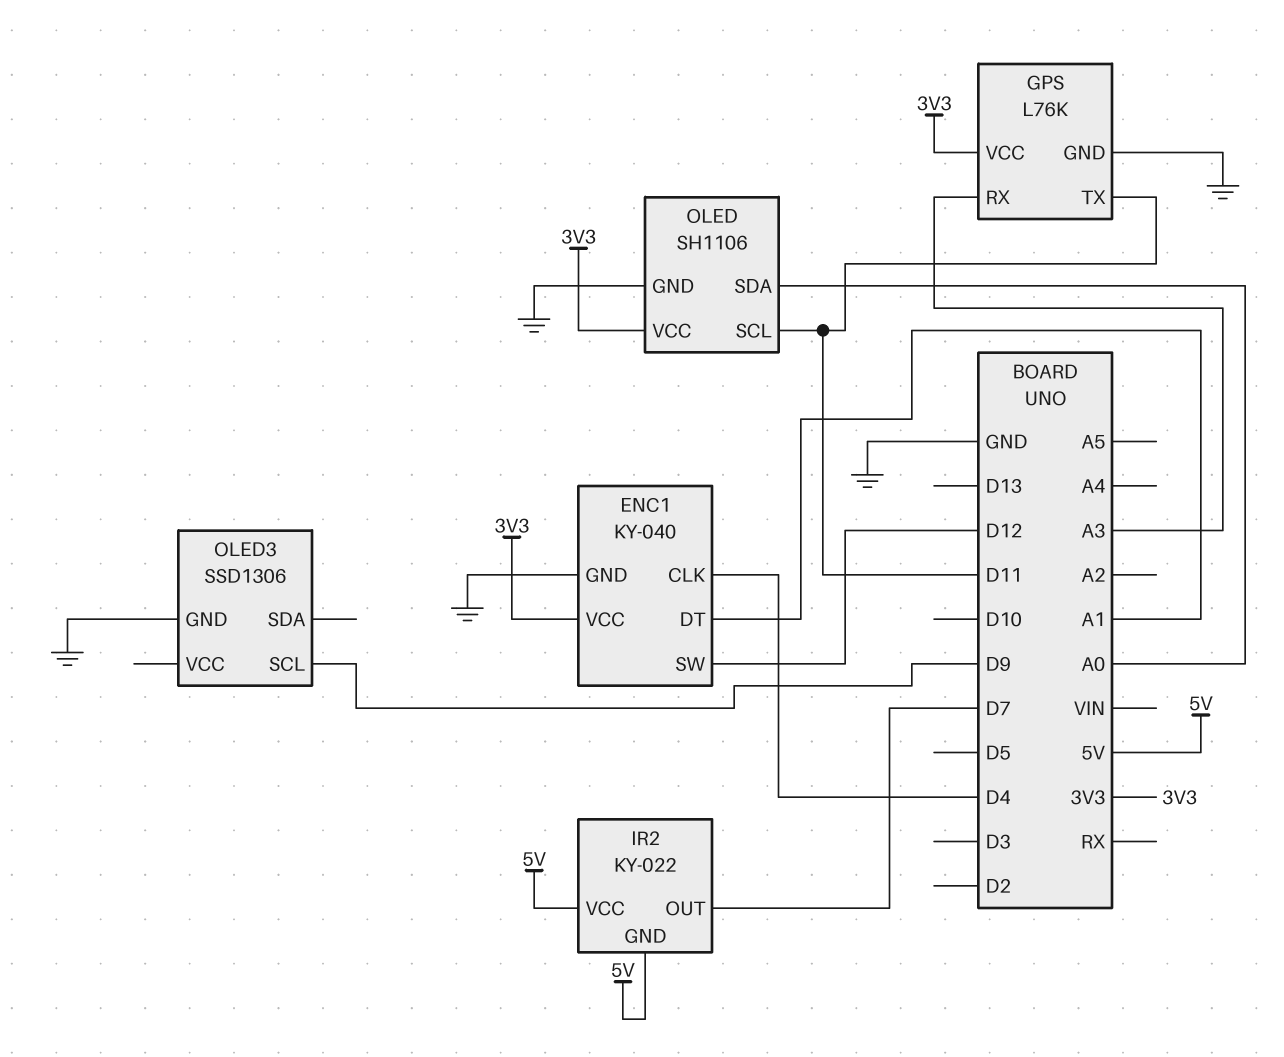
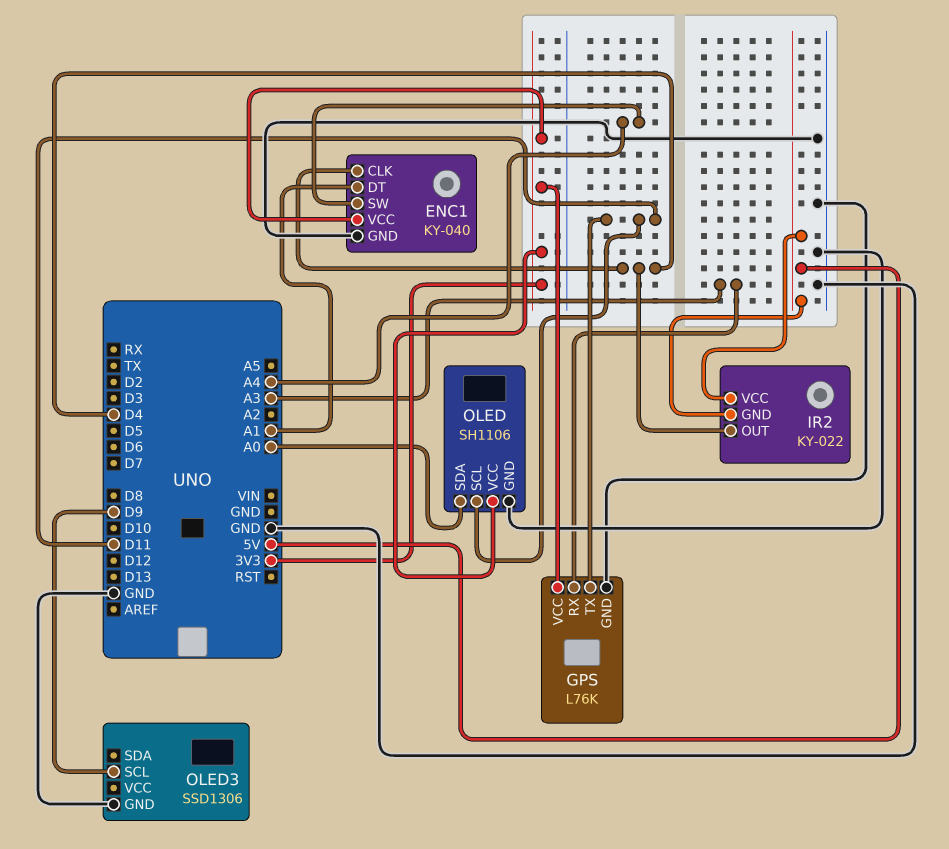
ENC1 pin SW: D12 -> A4
IR2 pin OUT: D7 -> D4

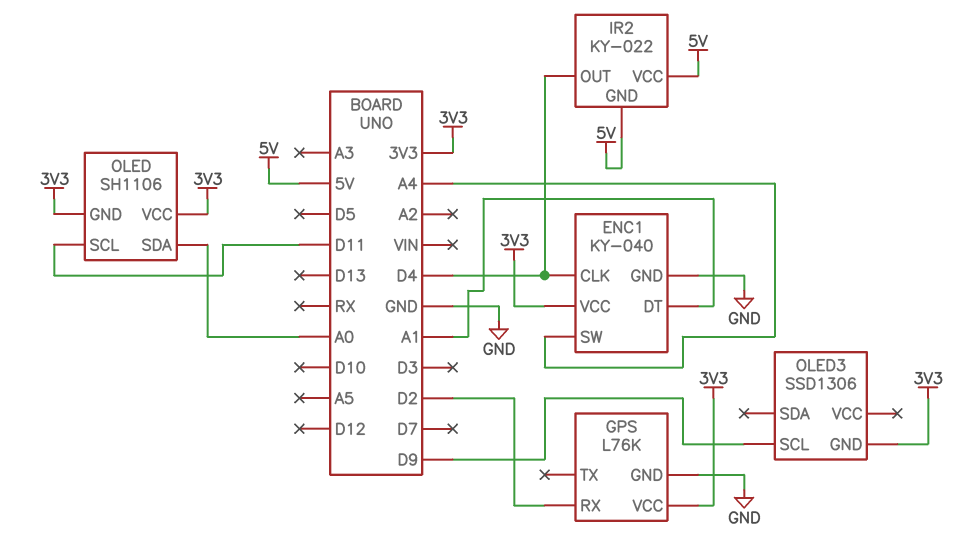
GPS pin RX: A3 -> D2
GPS pin TX: D11 -> none
OLED pin GND: GND -> 3V3
OLED3 pin GND: GND -> 3V3

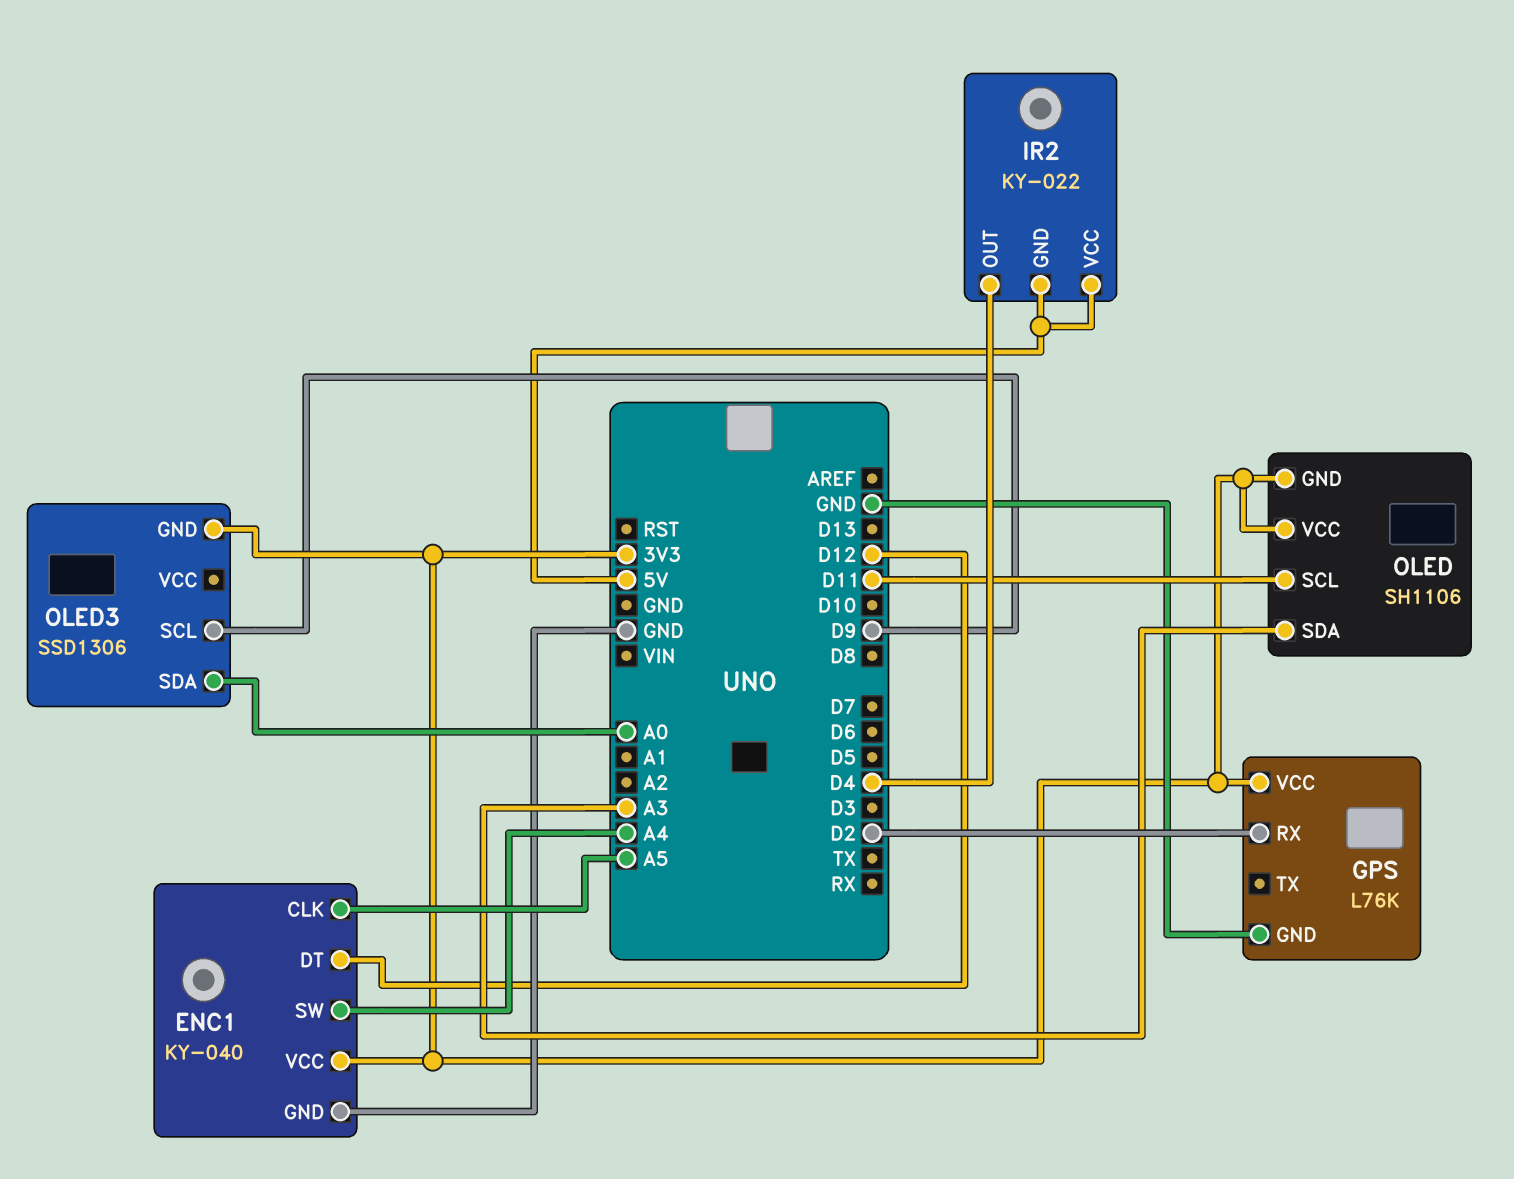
ENC1 pin CLK: D4 -> A5
ENC1 pin DT: A1 -> D12
OLED pin SDA: A0 -> A3
OLED3 pin SDA: none -> A0

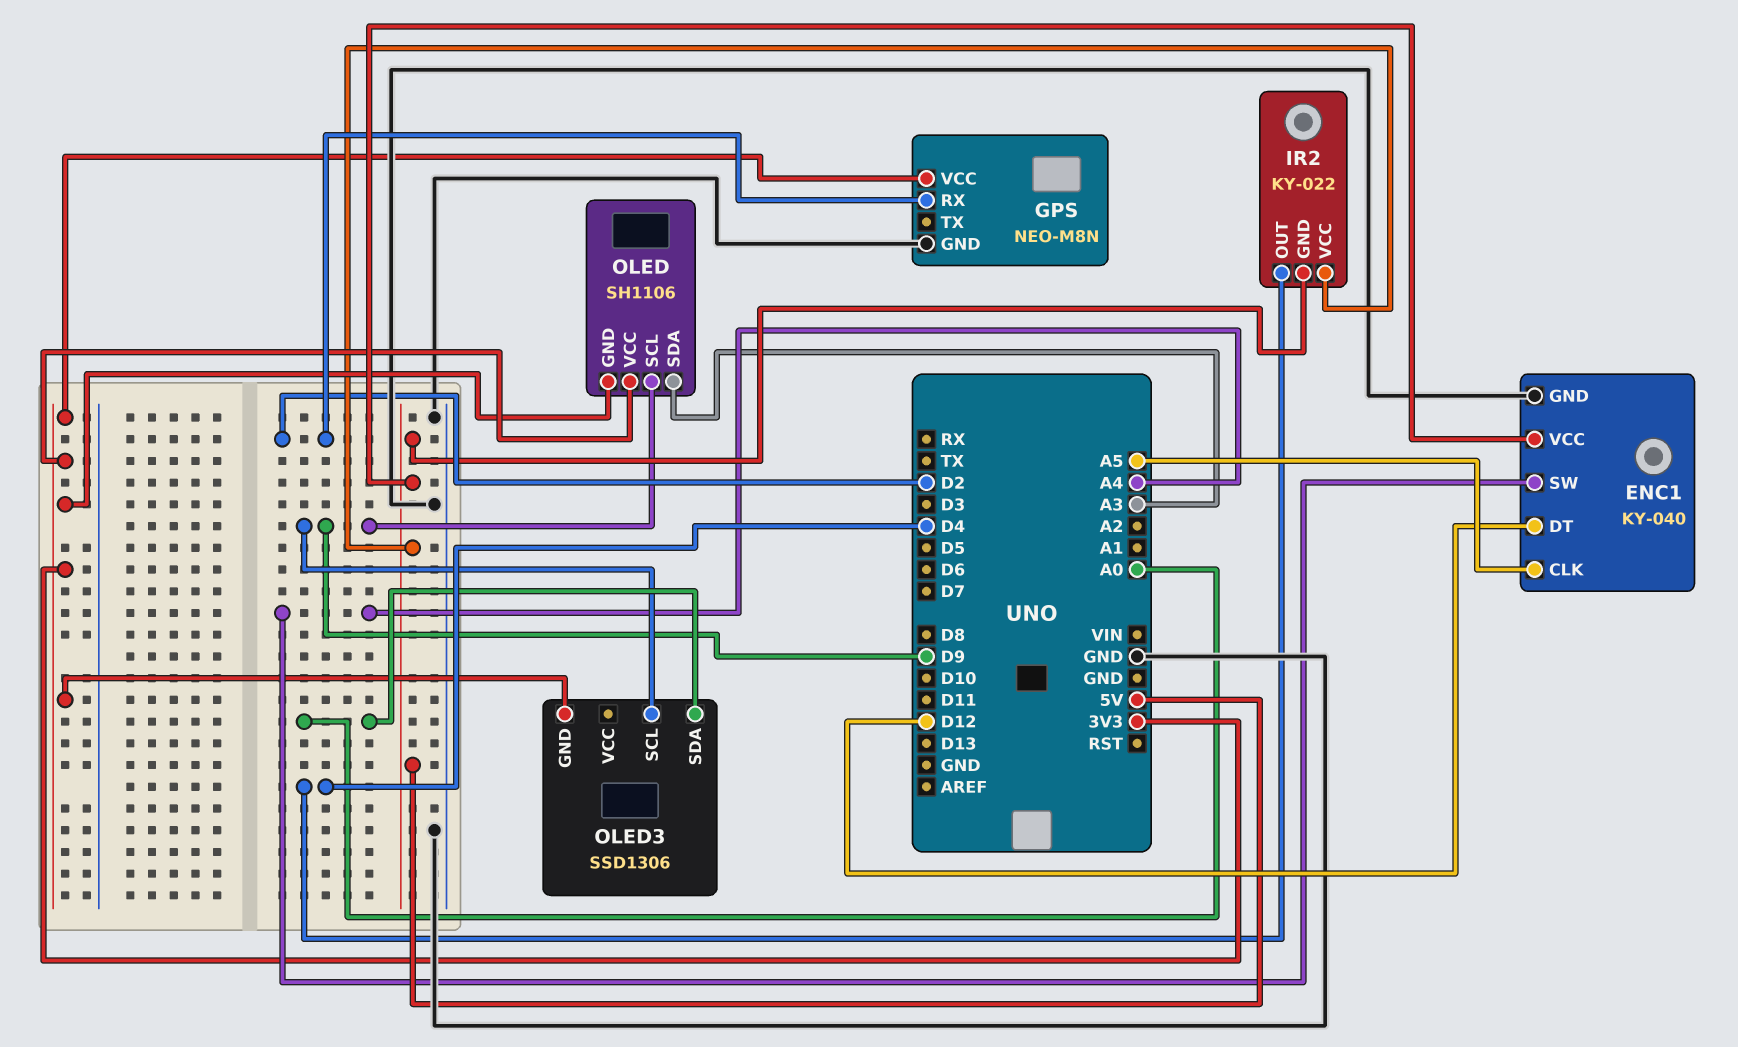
ENC1 pin VCC: 3V3 -> 5V
GPS: L76K -> NEO-M8N
OLED pin SCL: D11 -> D9

